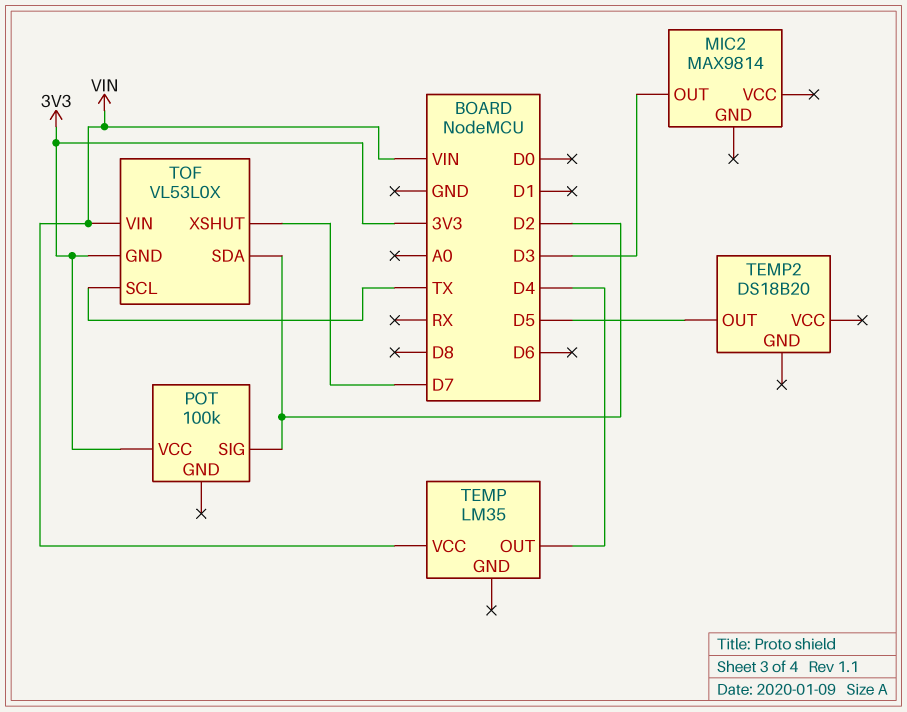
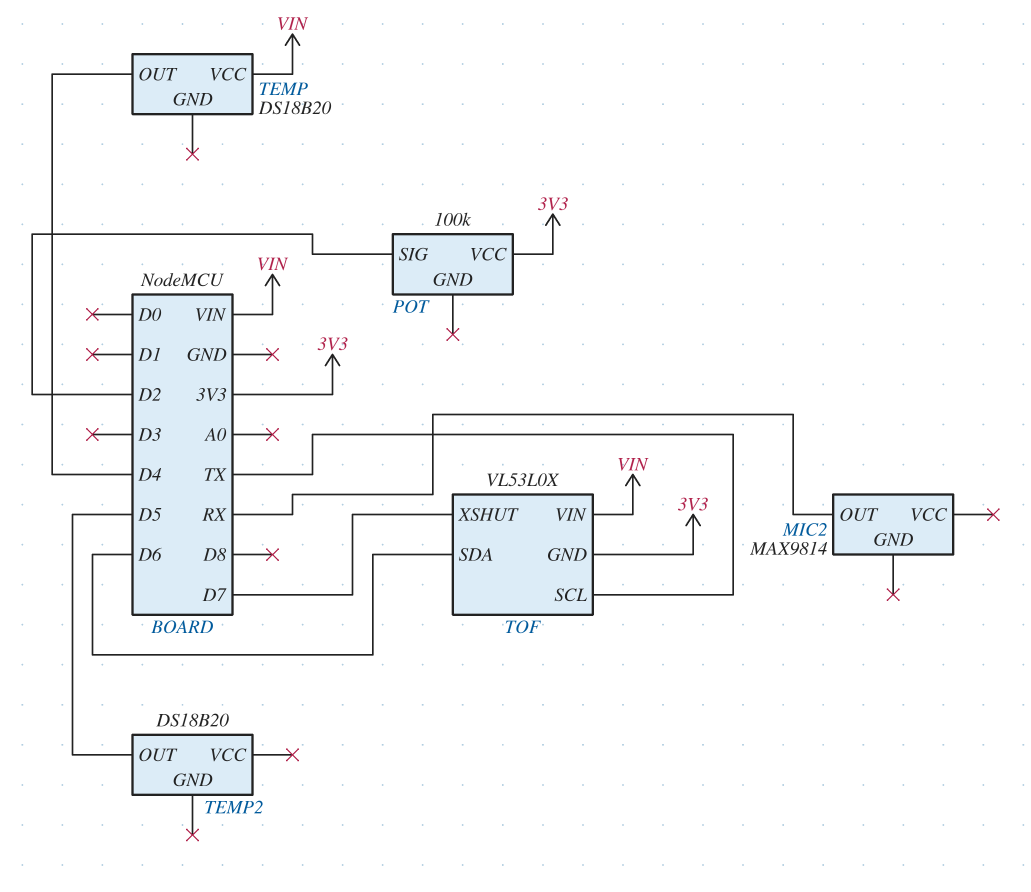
MIC2 pin OUT: D3 -> RX
TEMP: LM35 -> DS18B20
TOF pin SDA: D2 -> D6

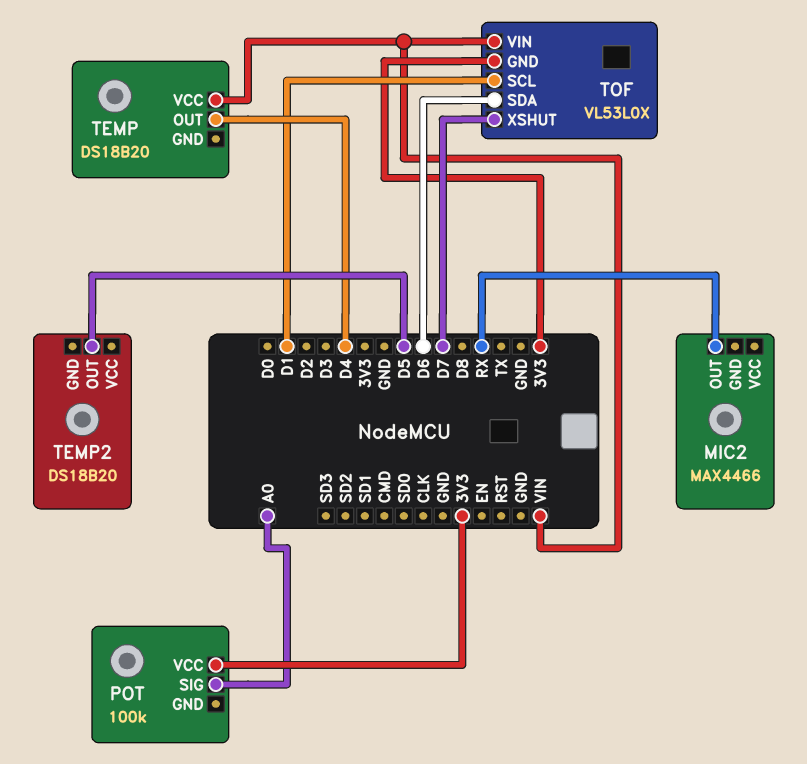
MIC2: MAX9814 -> MAX4466
POT pin SIG: D2 -> A0
TOF pin SCL: TX -> D1

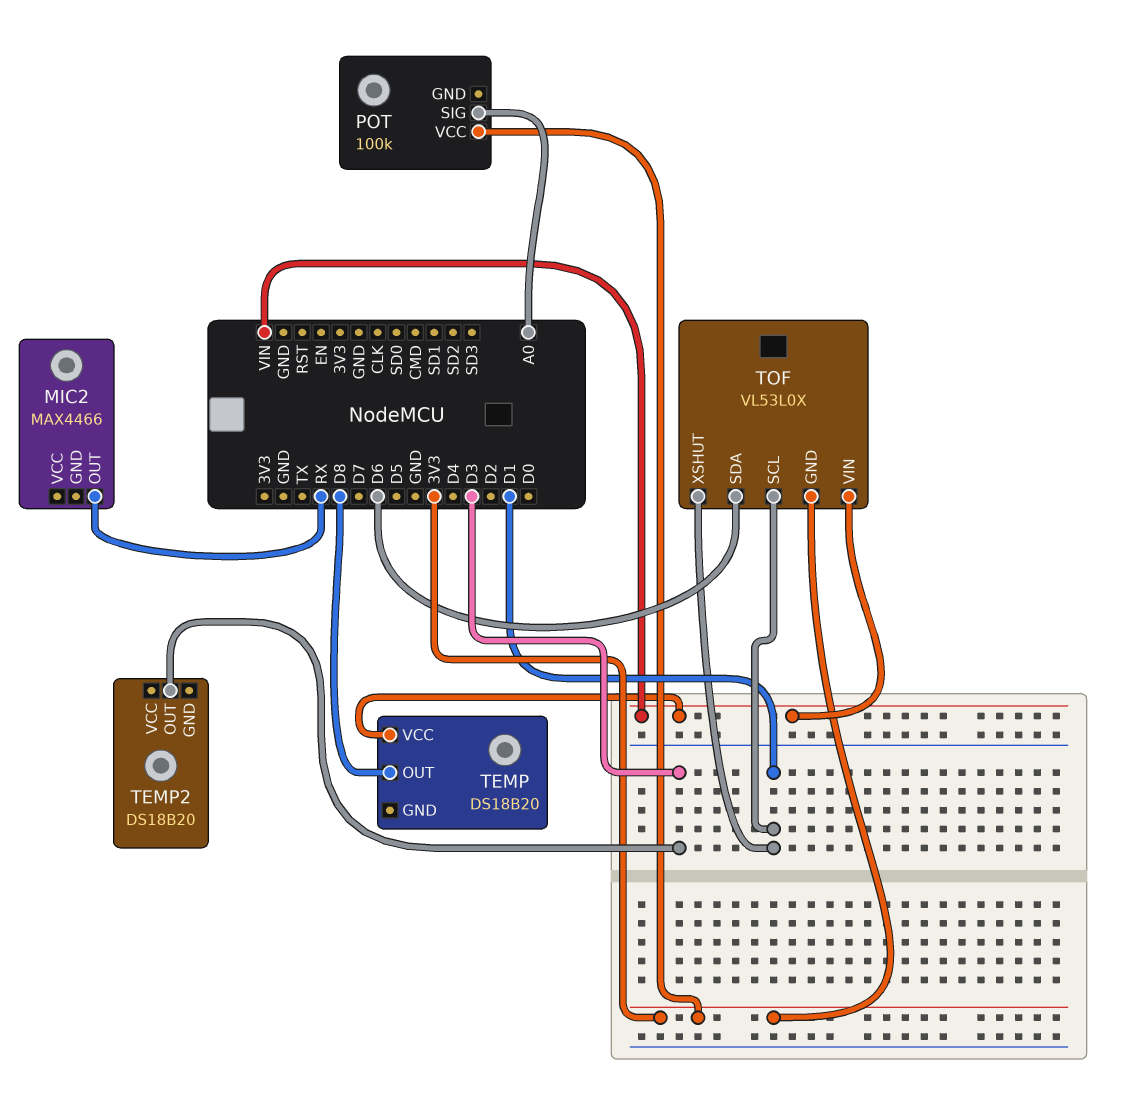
TEMP pin OUT: D4 -> D8
TEMP2 pin OUT: D5 -> D3
TOF pin XSHUT: D7 -> D1

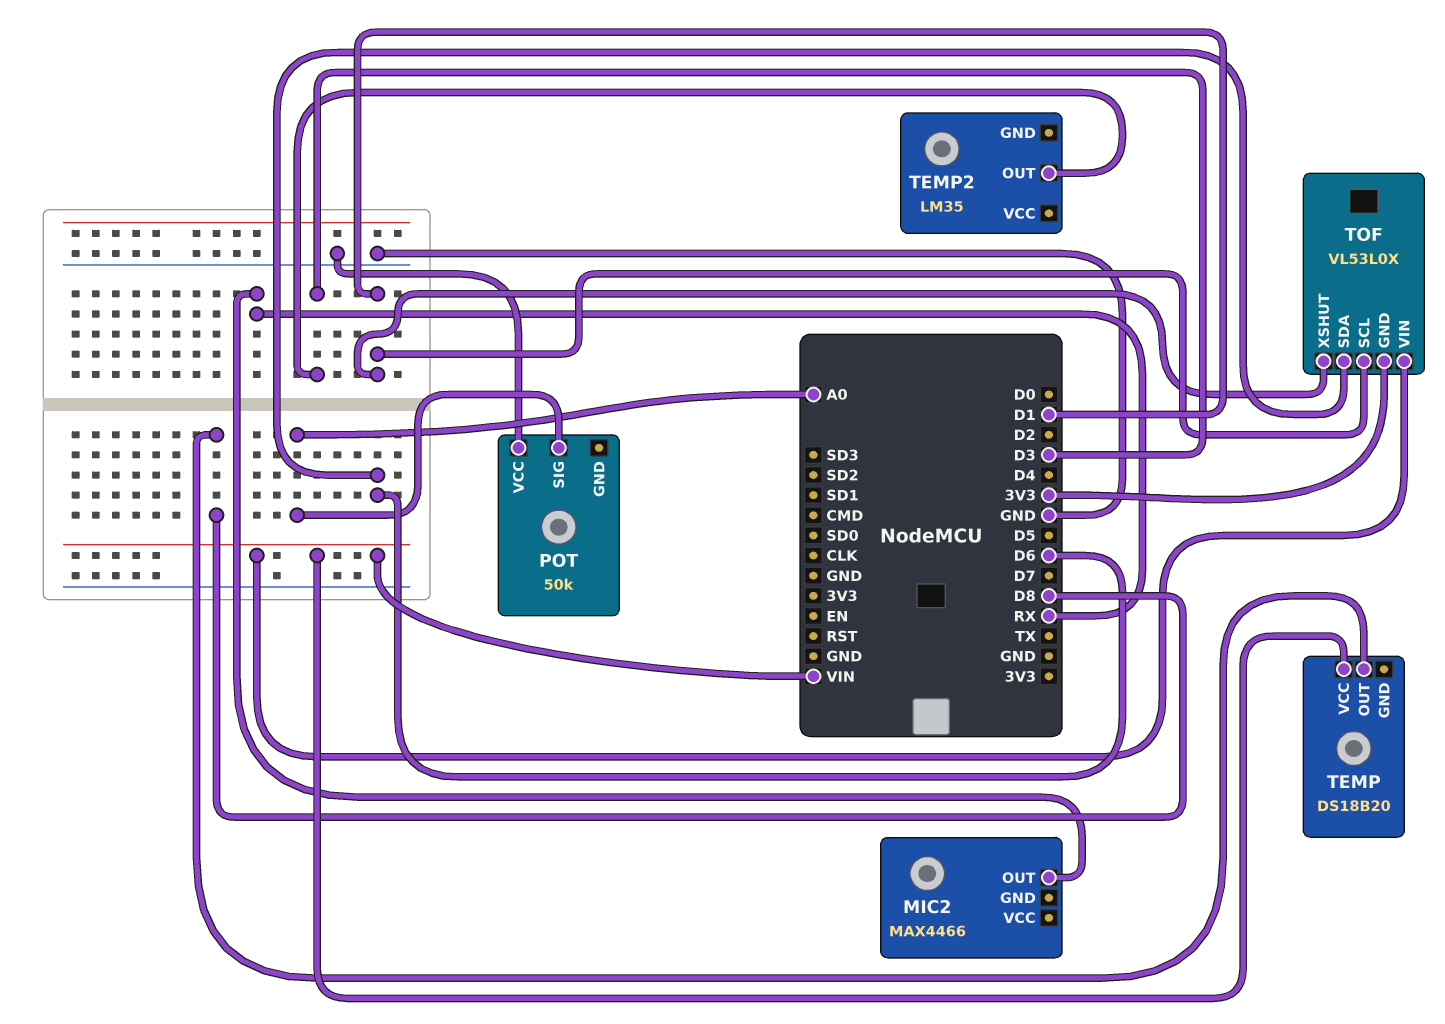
POT: 100k -> 50k
POT pin VCC: 3V3 -> GND
TEMP2: DS18B20 -> LM35

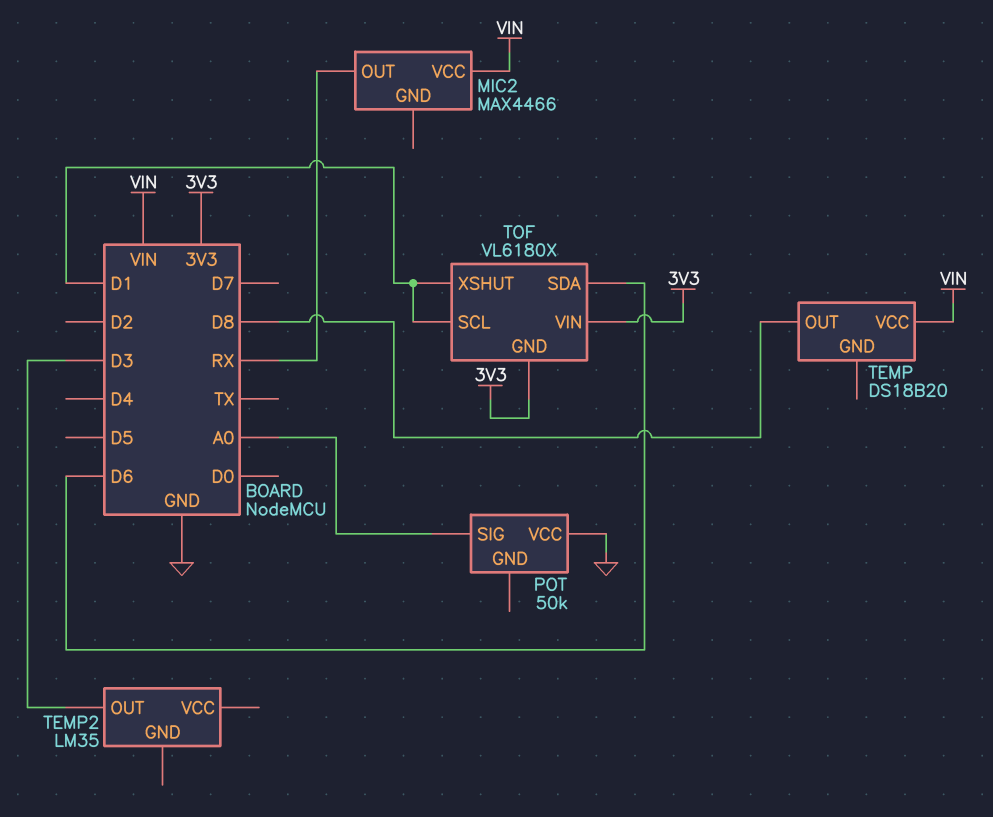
MIC2 pin VCC: none -> VIN
TOF: VL53L0X -> VL6180X
TOF pin VIN: VIN -> 3V3

